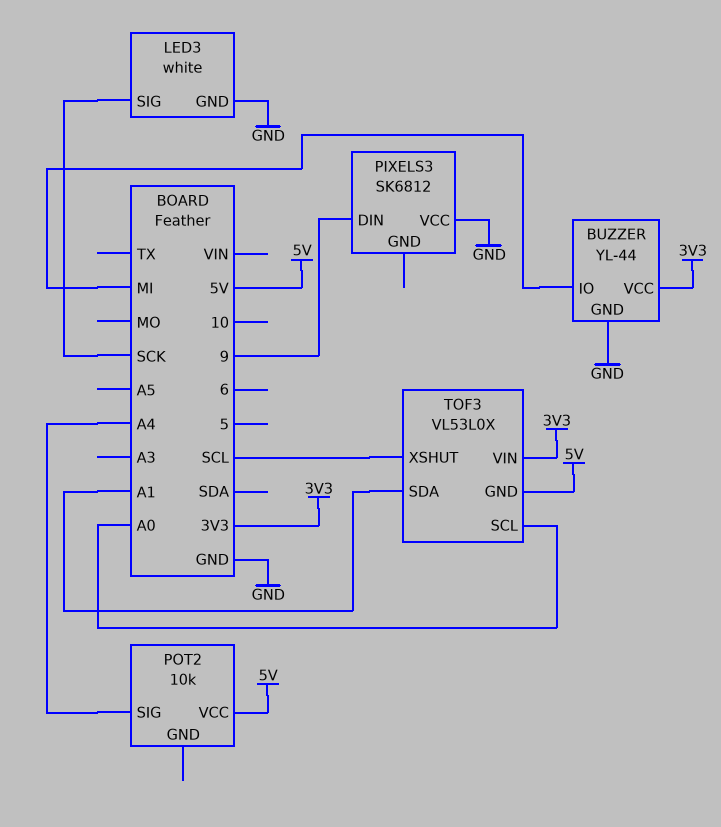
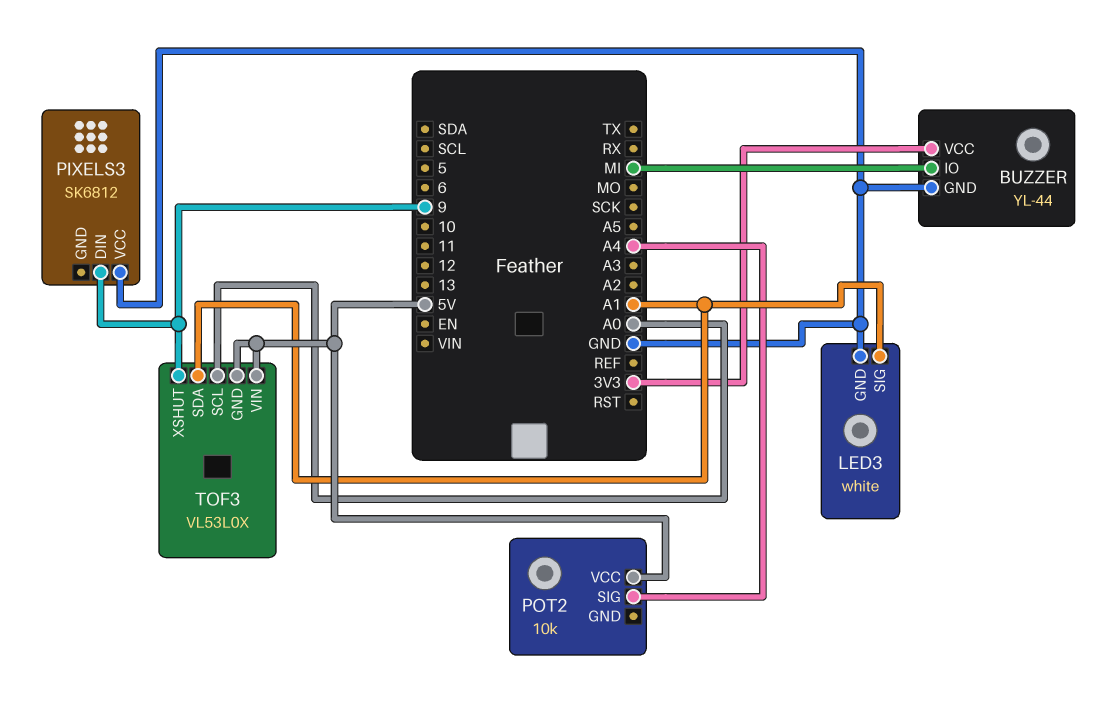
LED3 pin SIG: SCK -> A1
TOF3 pin VIN: 3V3 -> 5V
TOF3 pin XSHUT: SCL -> 9

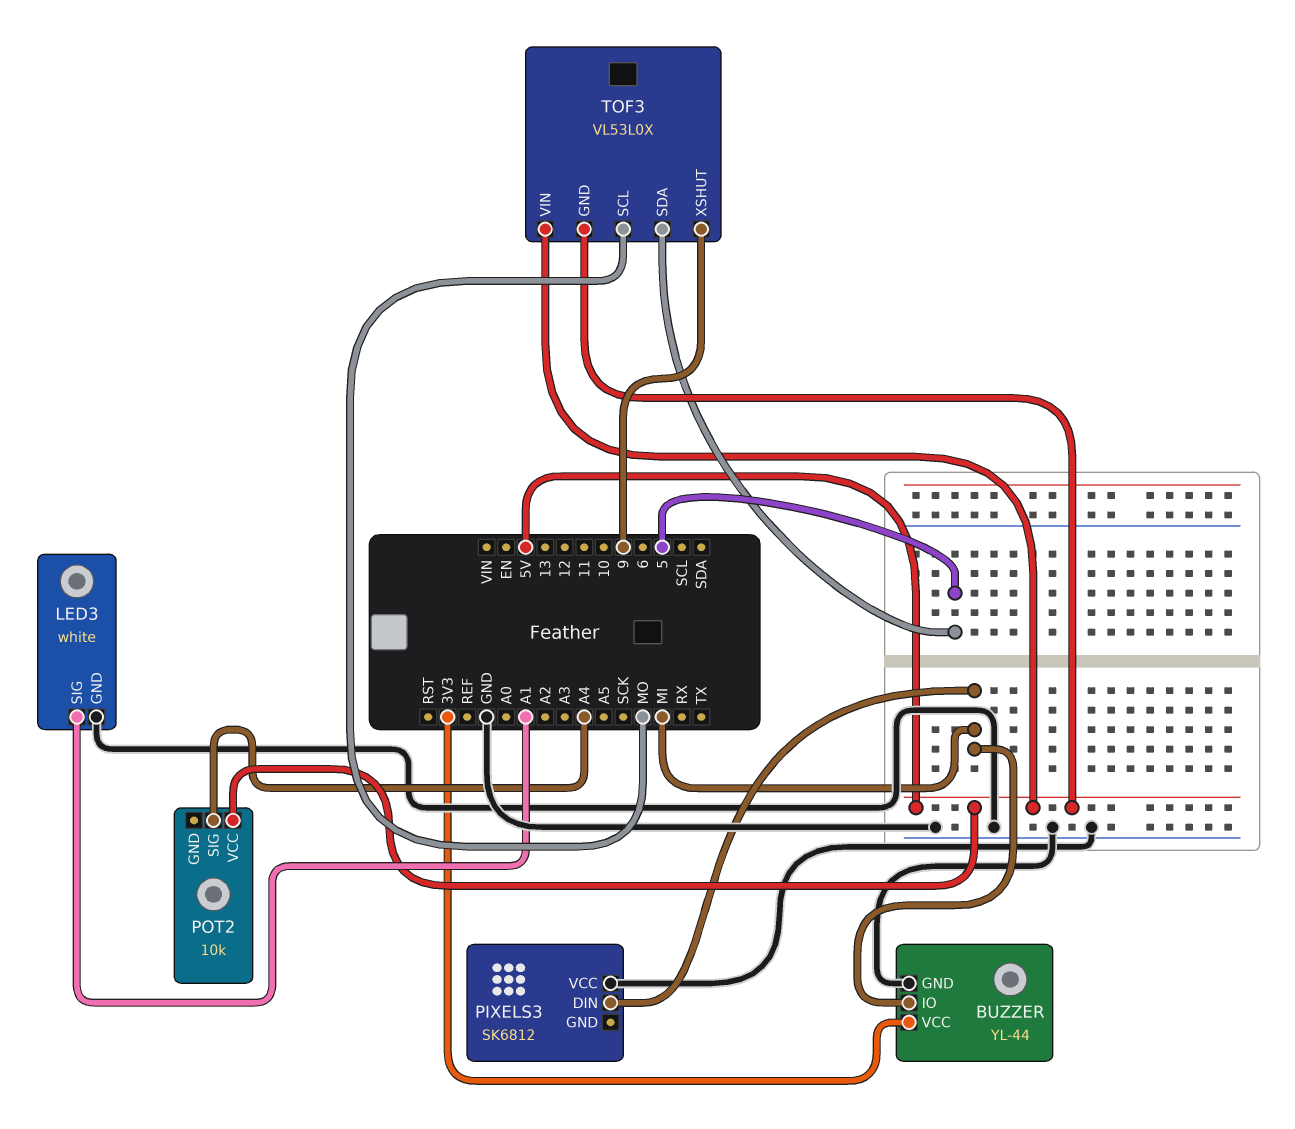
PIXELS3 pin DIN: 9 -> MI
TOF3 pin SCL: A0 -> MO
TOF3 pin SDA: A1 -> 5

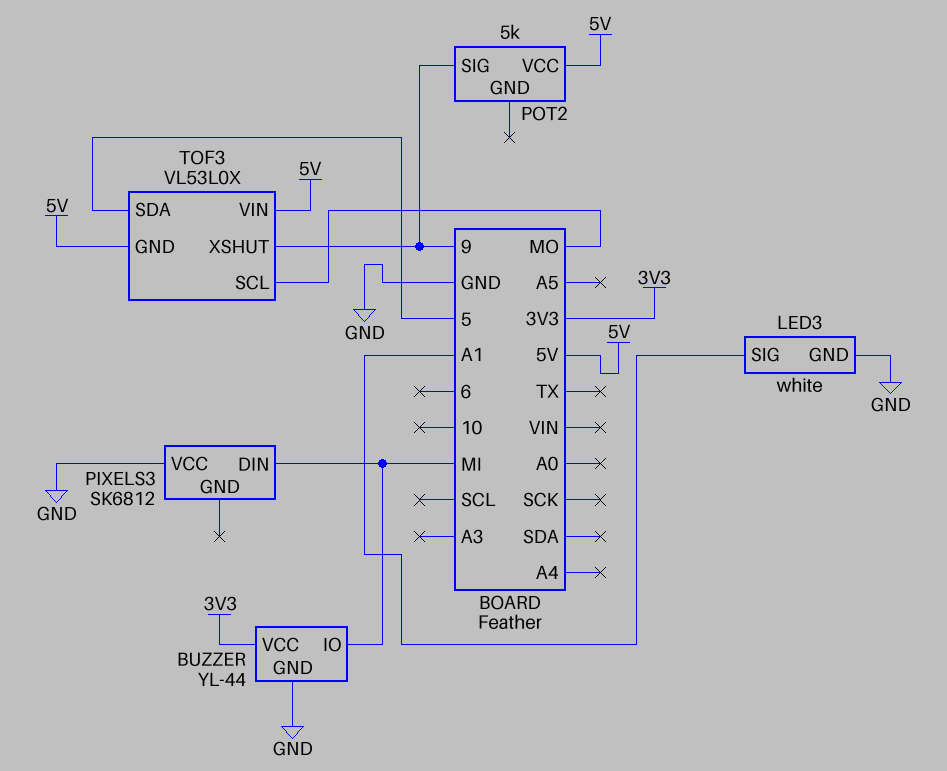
POT2: 10k -> 5k
POT2 pin SIG: A4 -> 9

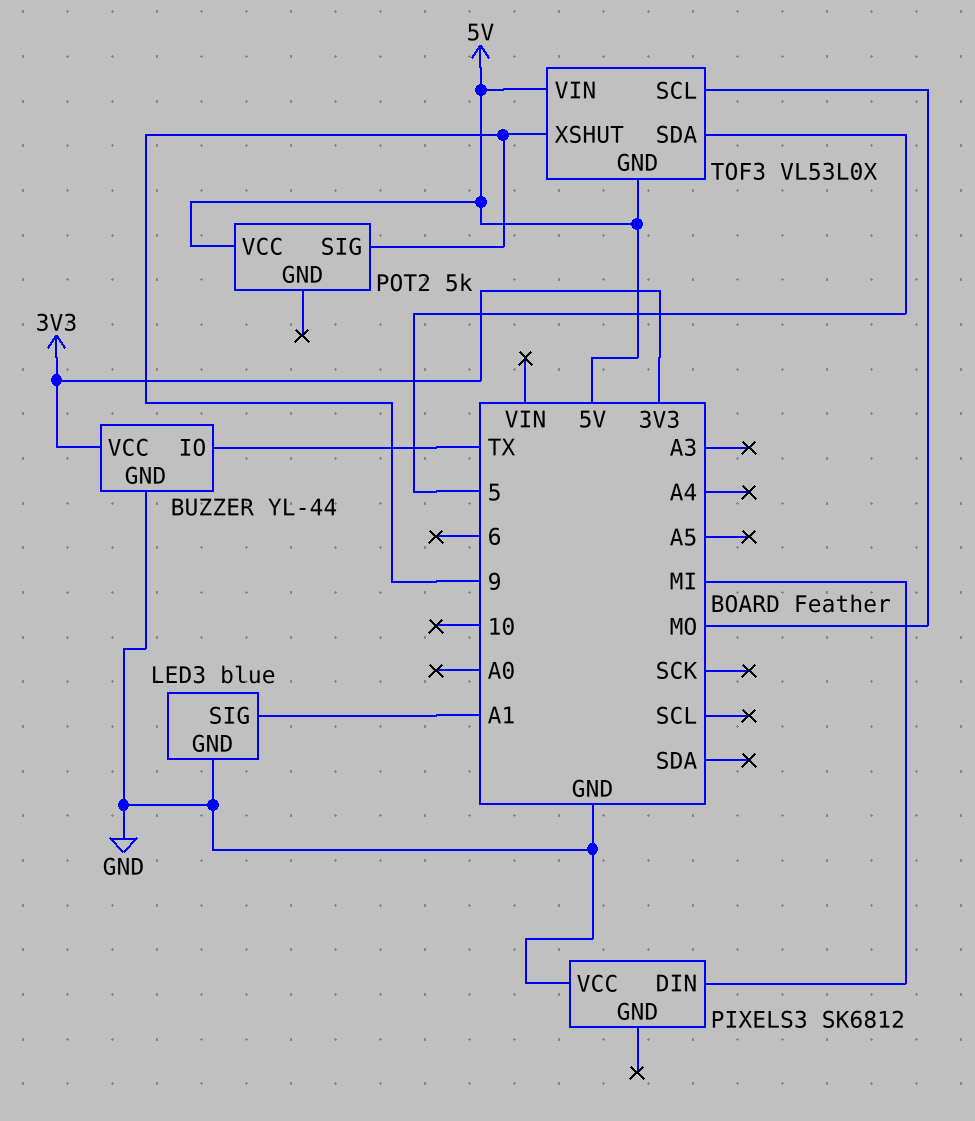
BUZZER pin IO: MI -> TX
LED3: white -> blue

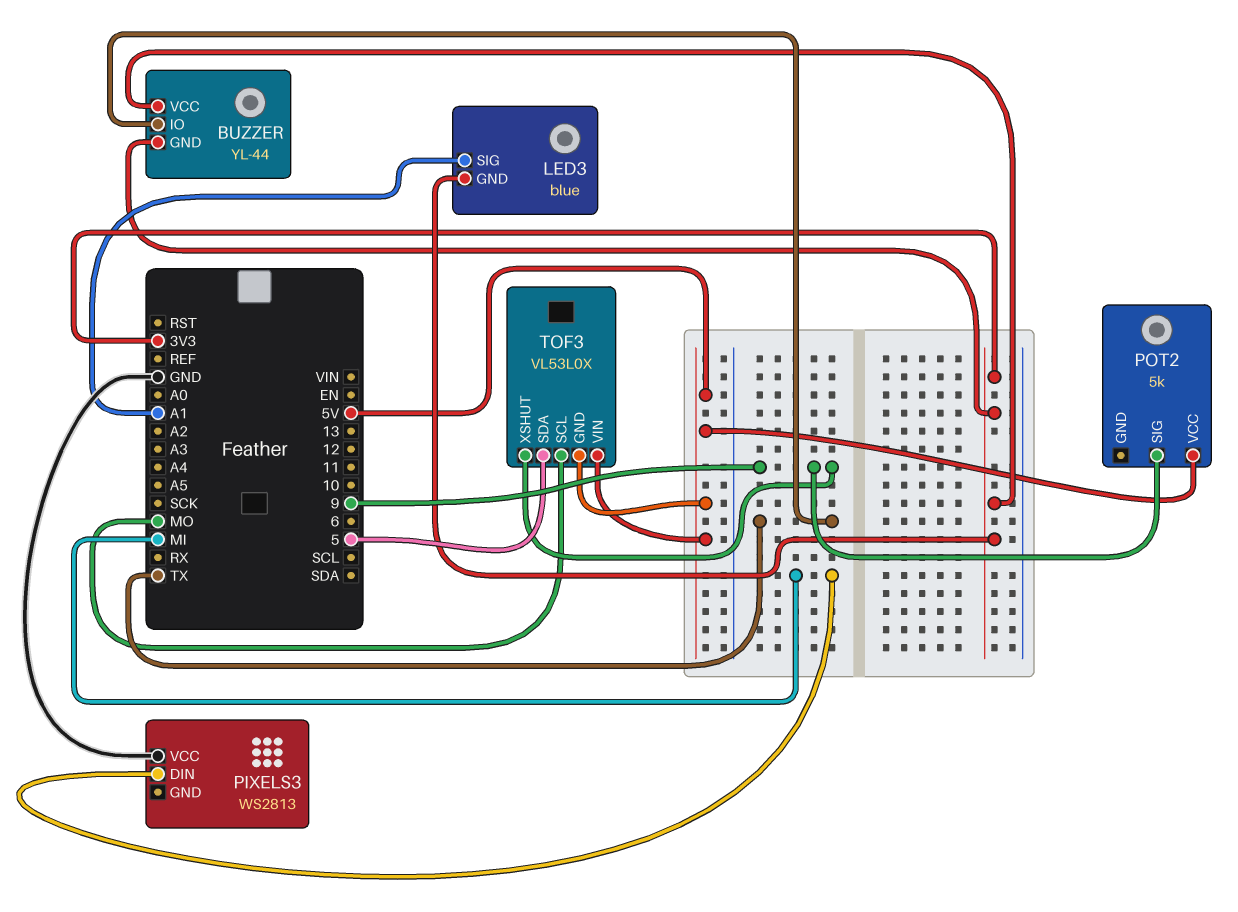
BUZZER pin GND: GND -> 3V3
LED3 pin GND: GND -> 3V3
PIXELS3: SK6812 -> WS2813

